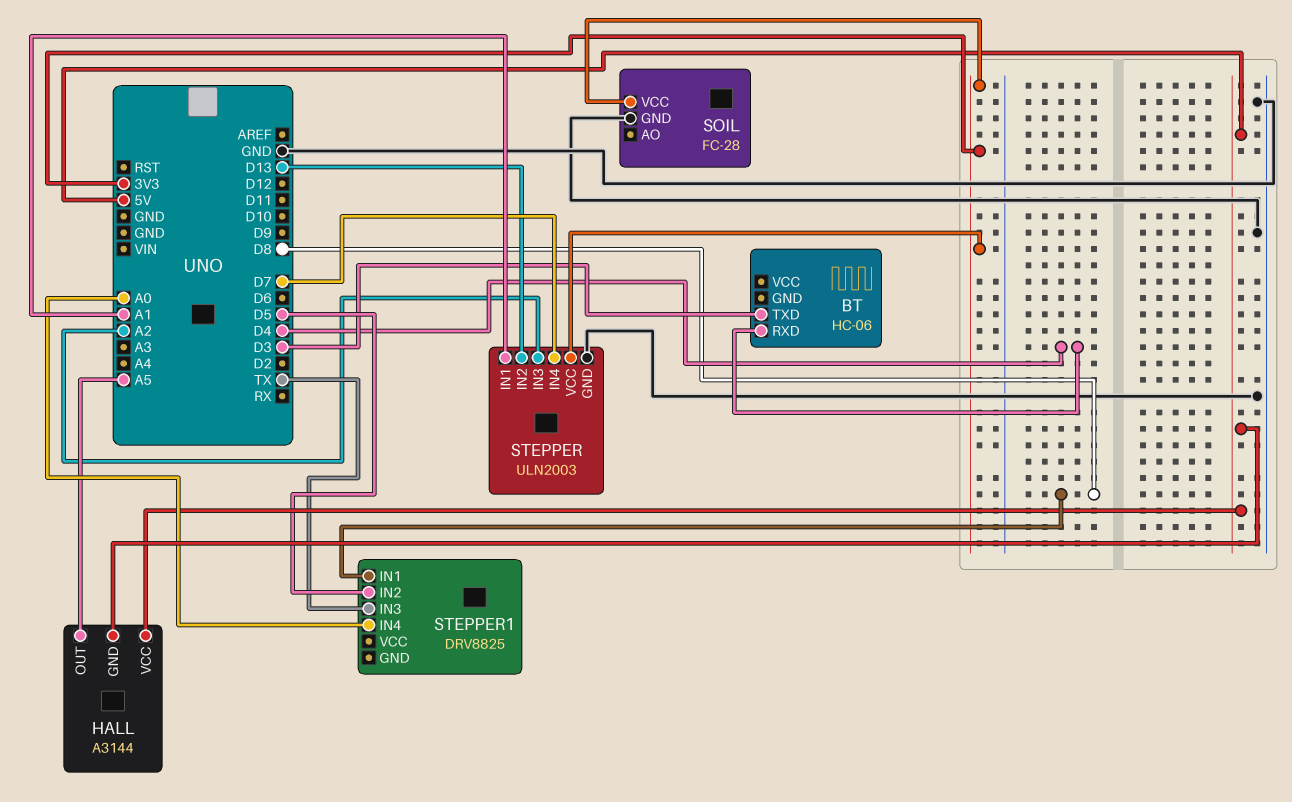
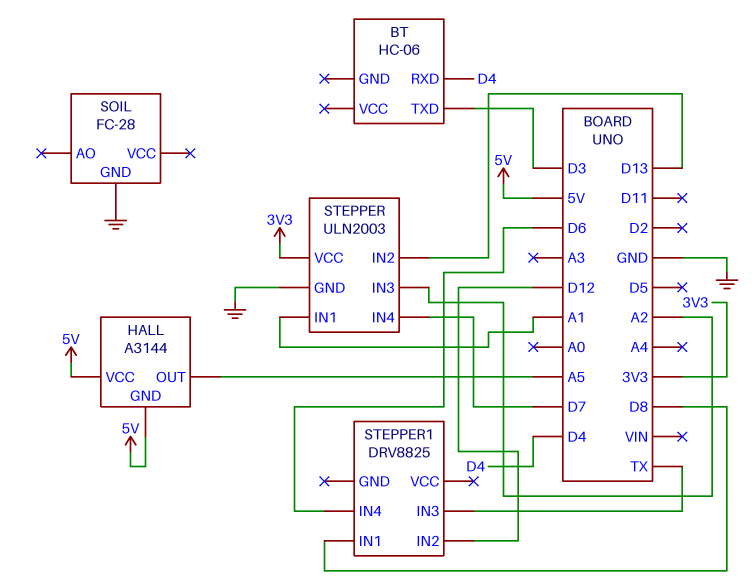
SOIL pin VCC: 3V3 -> none
STEPPER1 pin IN2: D5 -> D12
STEPPER1 pin IN4: A0 -> D6

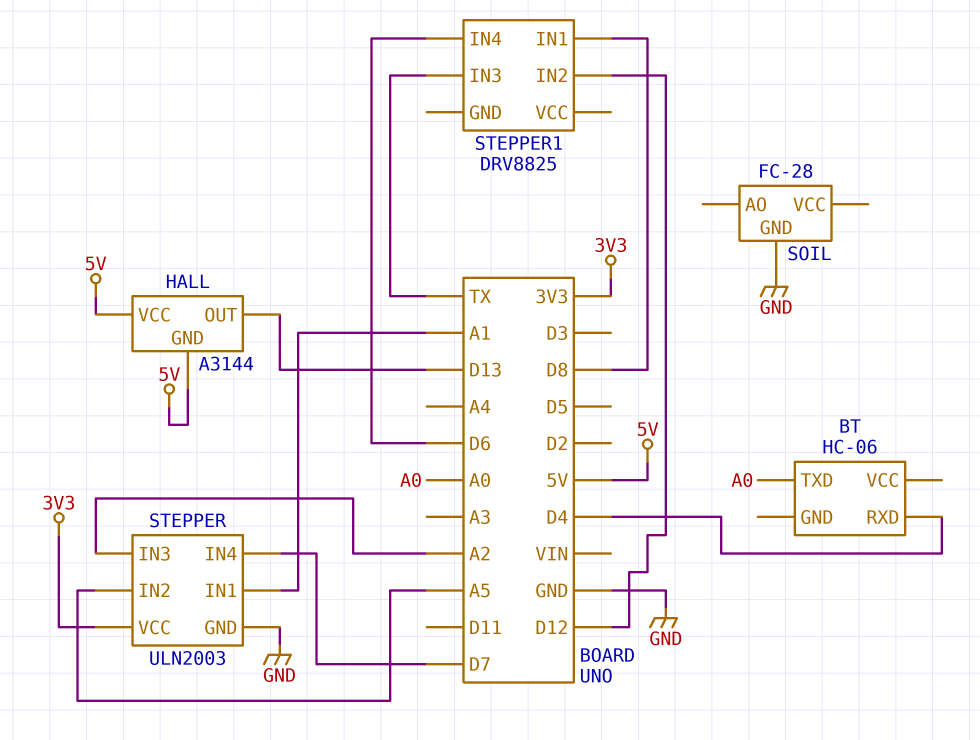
BT pin TXD: D3 -> A0
HALL pin OUT: A5 -> D13
STEPPER pin IN2: D13 -> A5

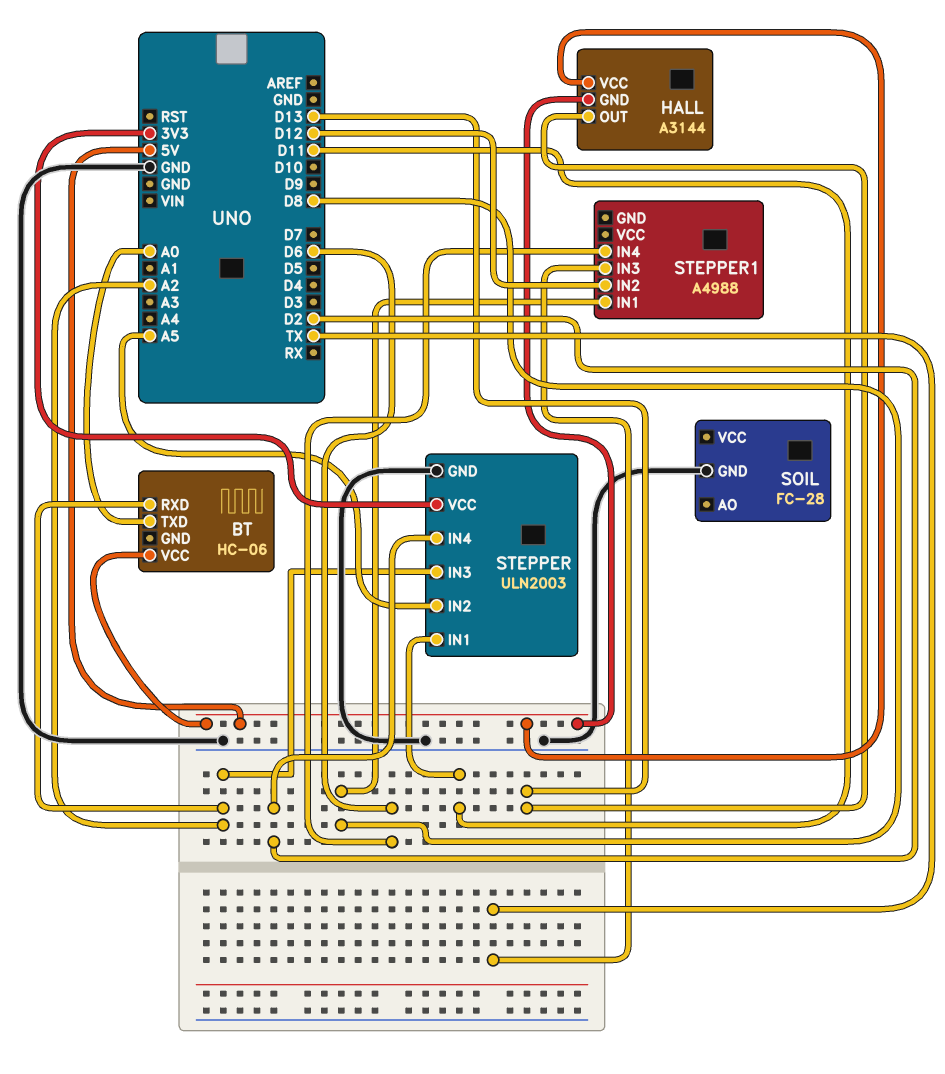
BT pin RXD: D4 -> A2
BT pin VCC: none -> 5V
STEPPER pin IN1: A1 -> D11
STEPPER pin IN4: D7 -> D2
STEPPER1: DRV8825 -> A4988

